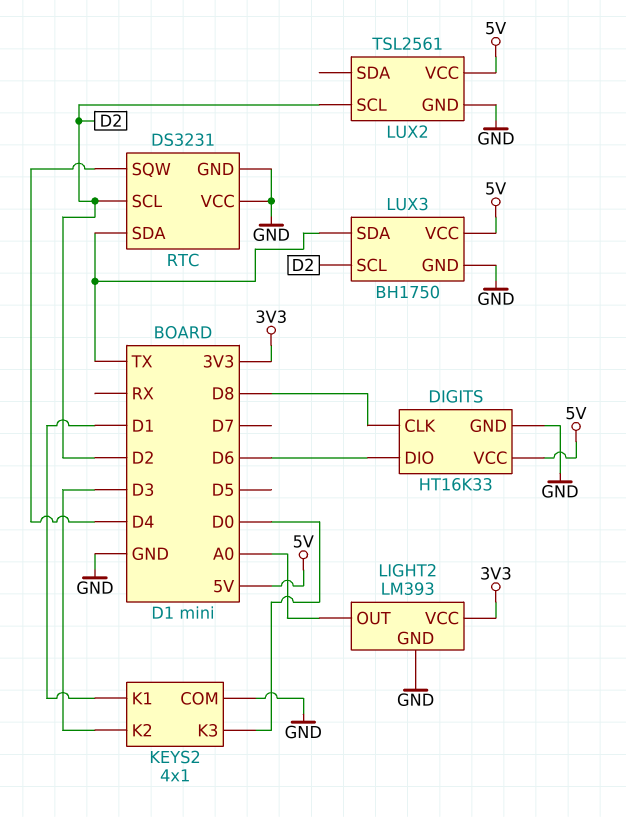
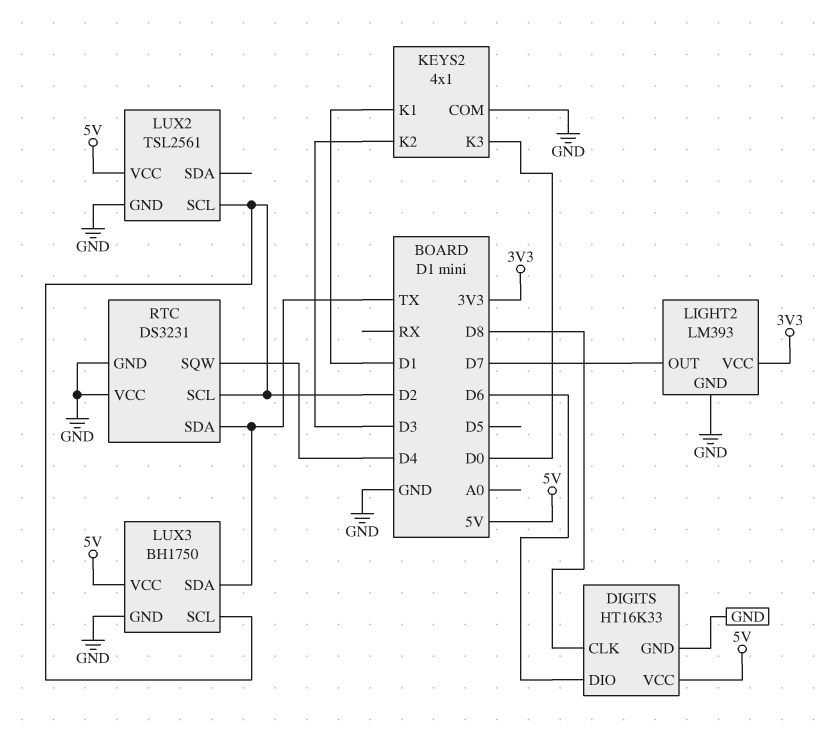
LIGHT2 pin OUT: A0 -> D7

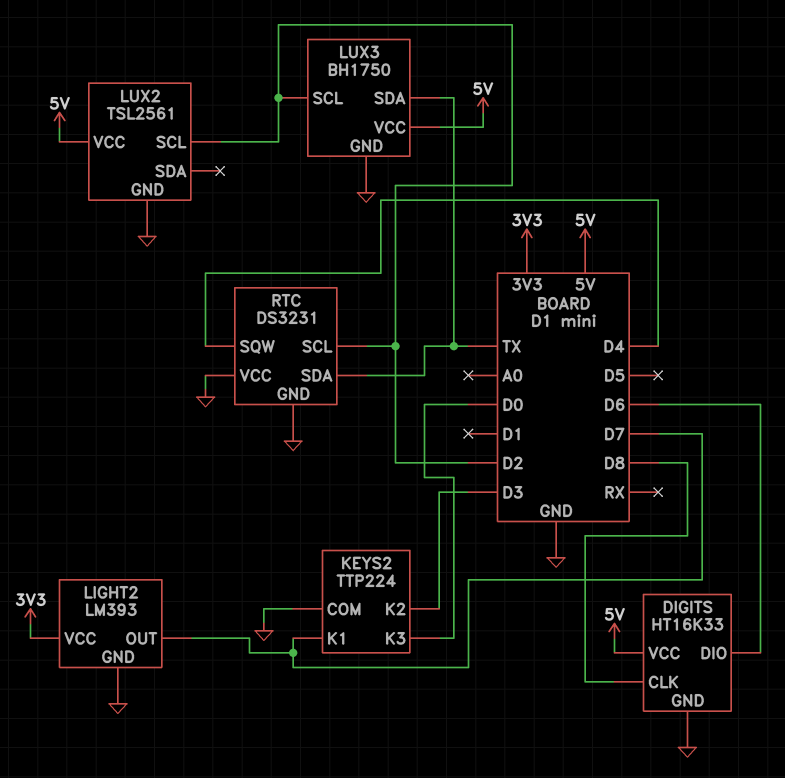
KEYS2: 4x1 -> TTP224
KEYS2 pin K1: D1 -> D7

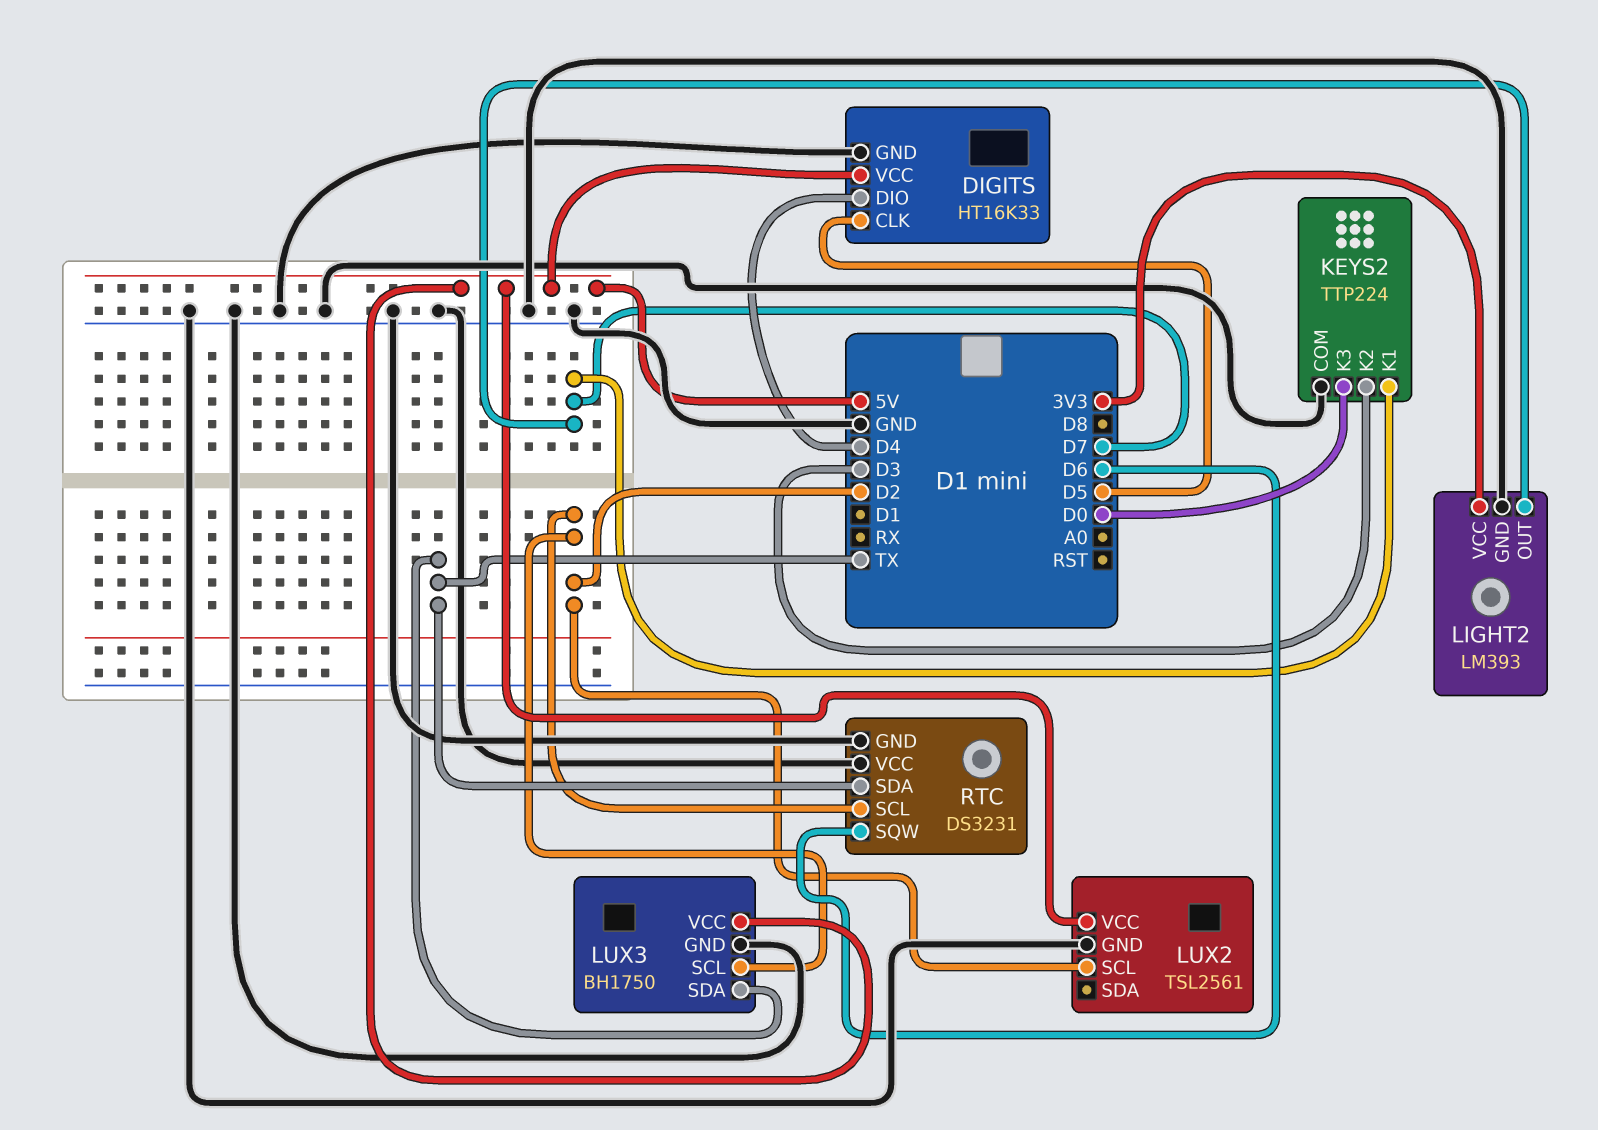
DIGITS pin CLK: D8 -> D5
DIGITS pin DIO: D6 -> D4
RTC pin SQW: D4 -> D6

